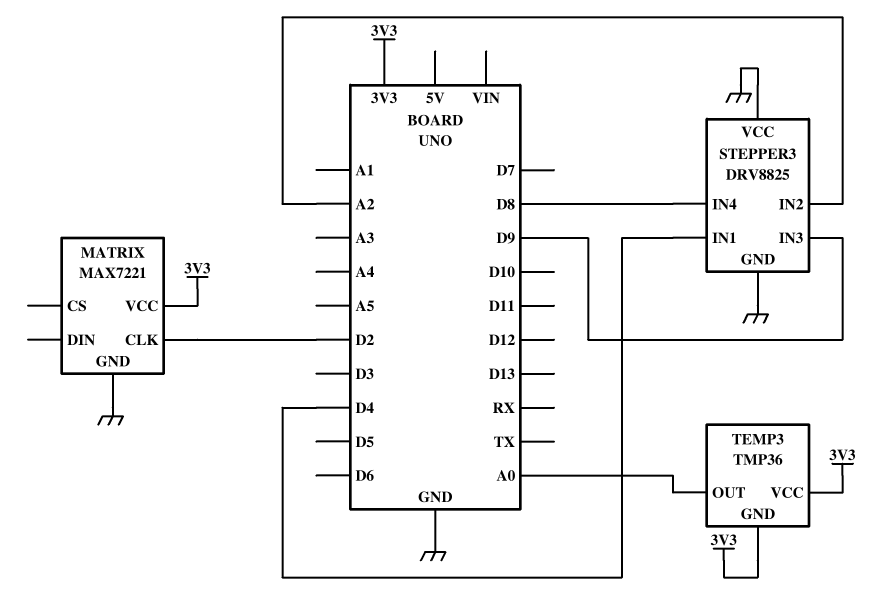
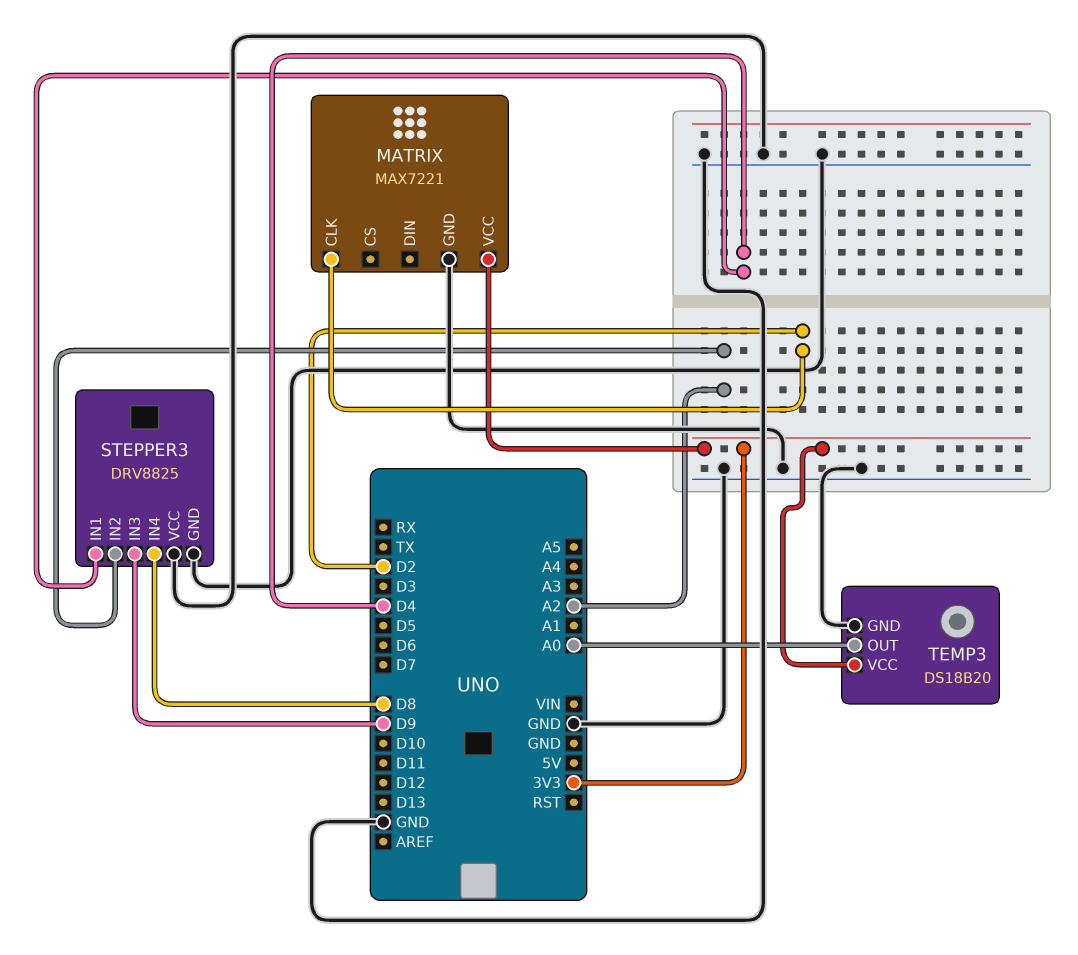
TEMP3: TMP36 -> DS18B20
TEMP3 pin GND: 3V3 -> GND

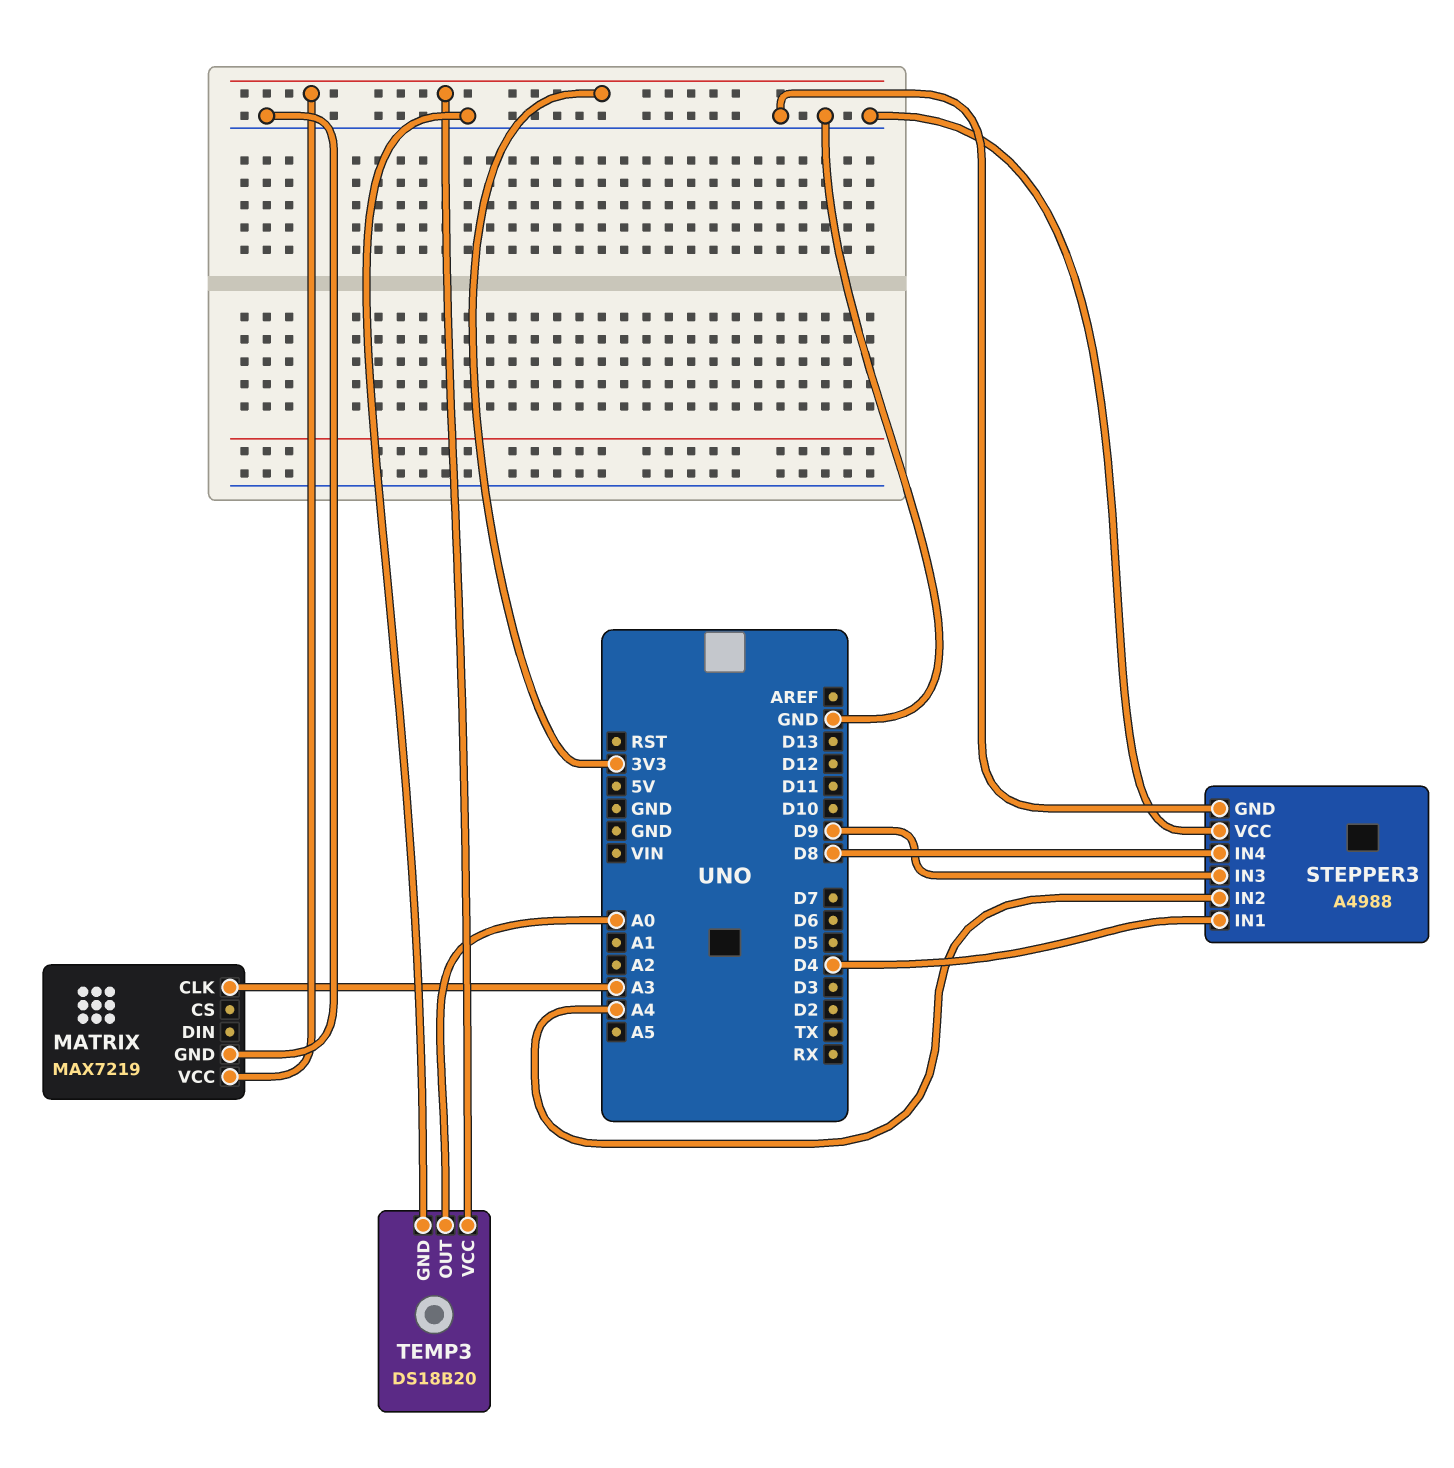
MATRIX: MAX7221 -> MAX7219
MATRIX pin CLK: D2 -> A3
STEPPER3: DRV8825 -> A4988
STEPPER3 pin IN2: A2 -> A4

